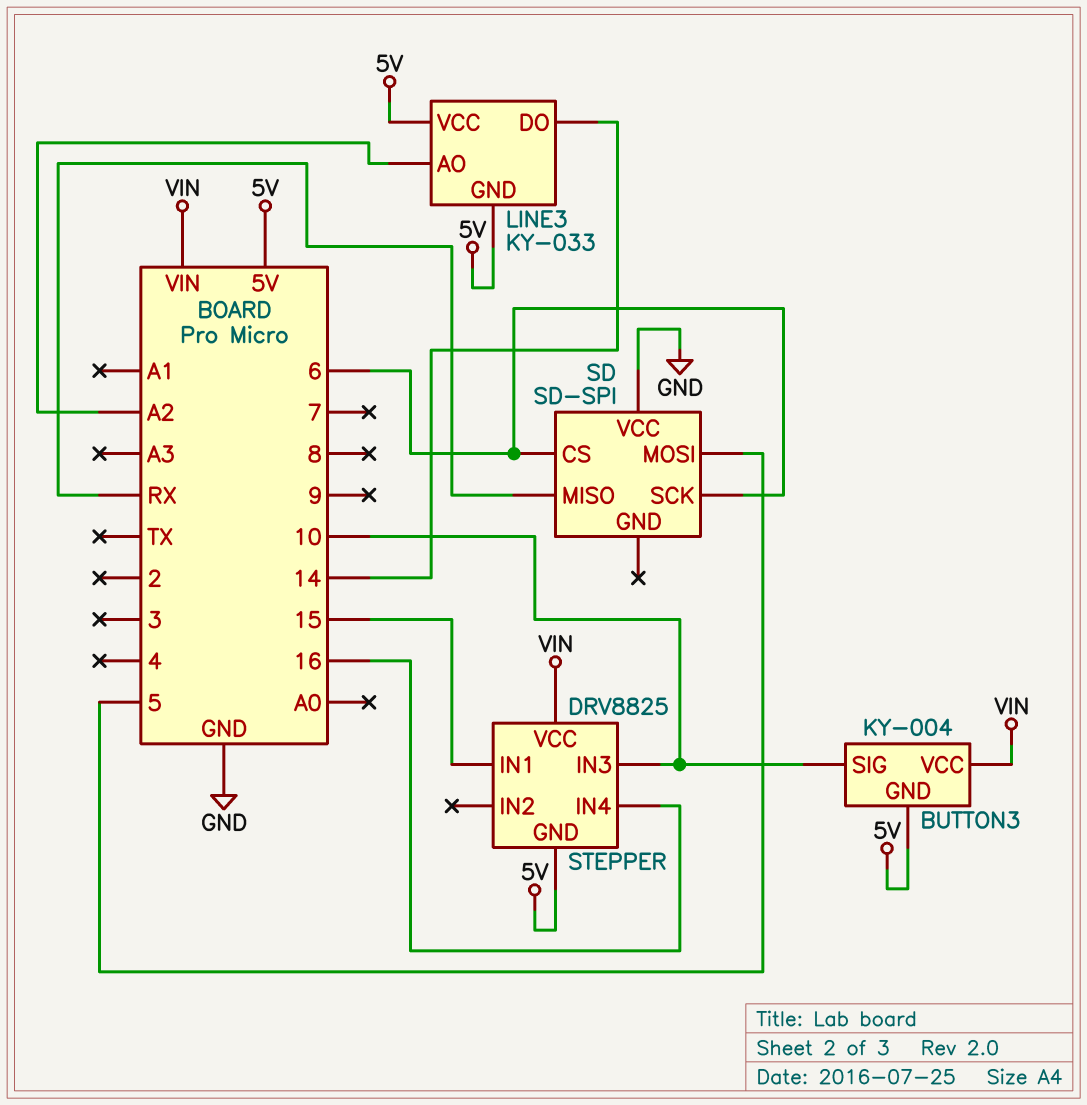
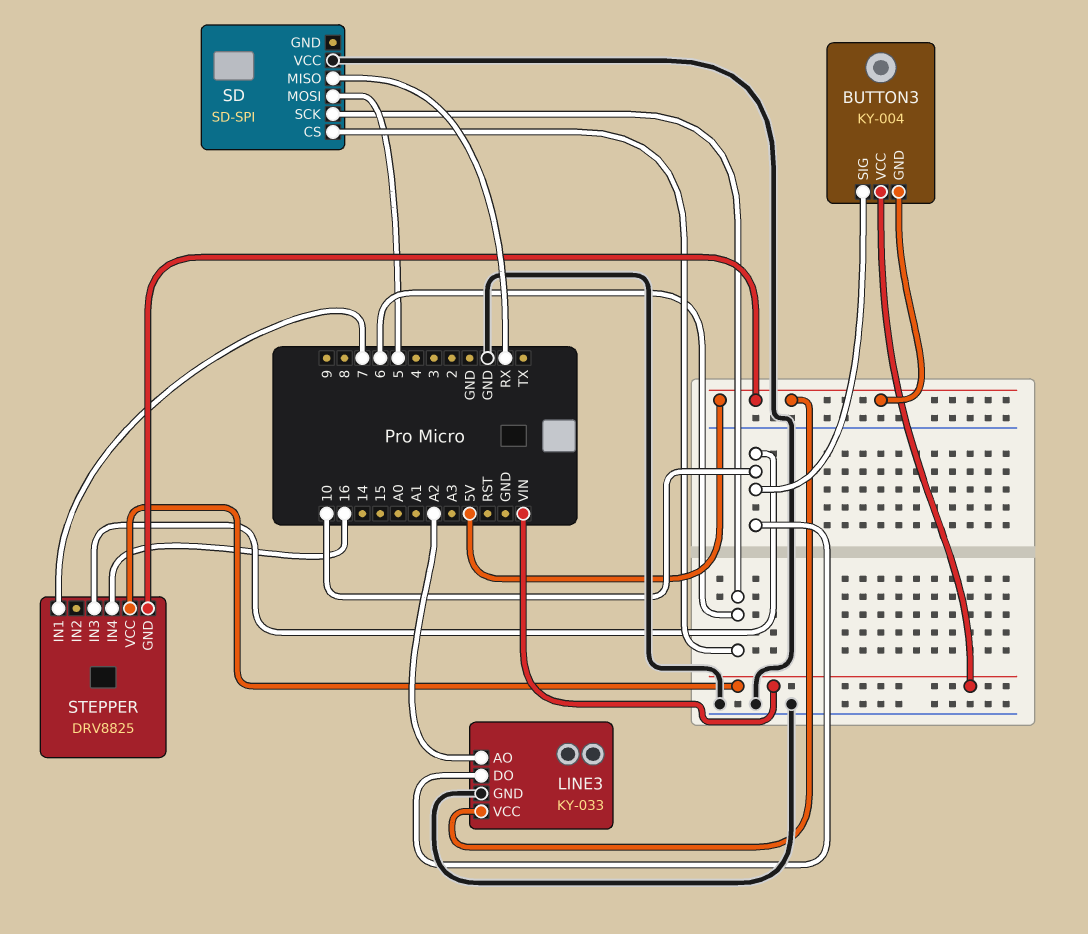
LINE3 pin DO: 14 -> 10
LINE3 pin GND: 5V -> GND
STEPPER pin IN1: 15 -> 7

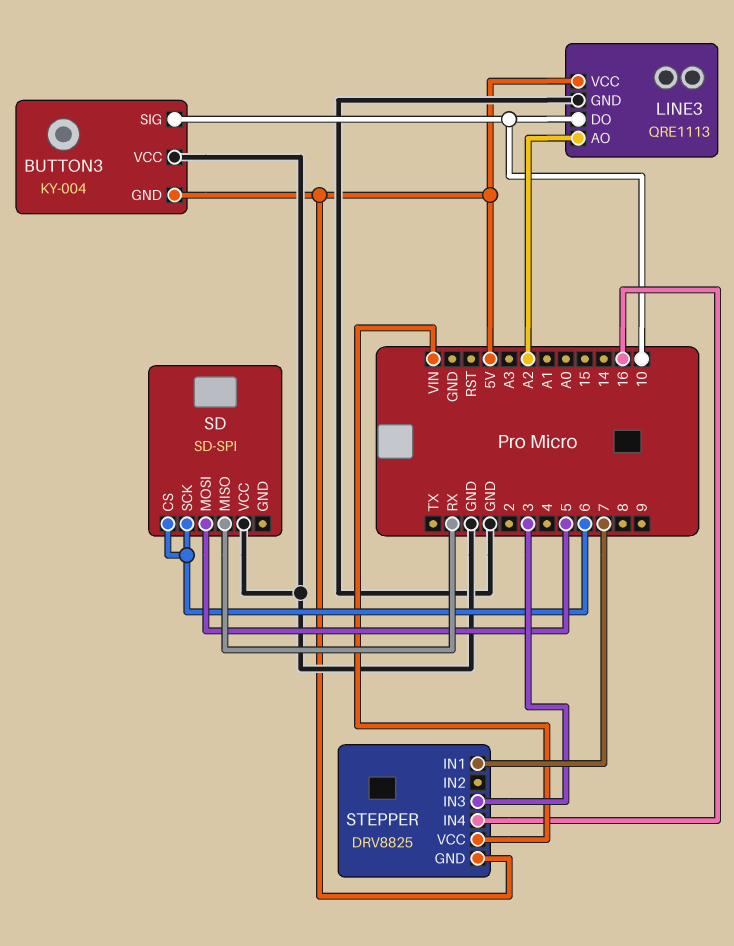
BUTTON3 pin VCC: VIN -> GND
LINE3: KY-033 -> QRE1113
STEPPER pin IN3: 10 -> 3

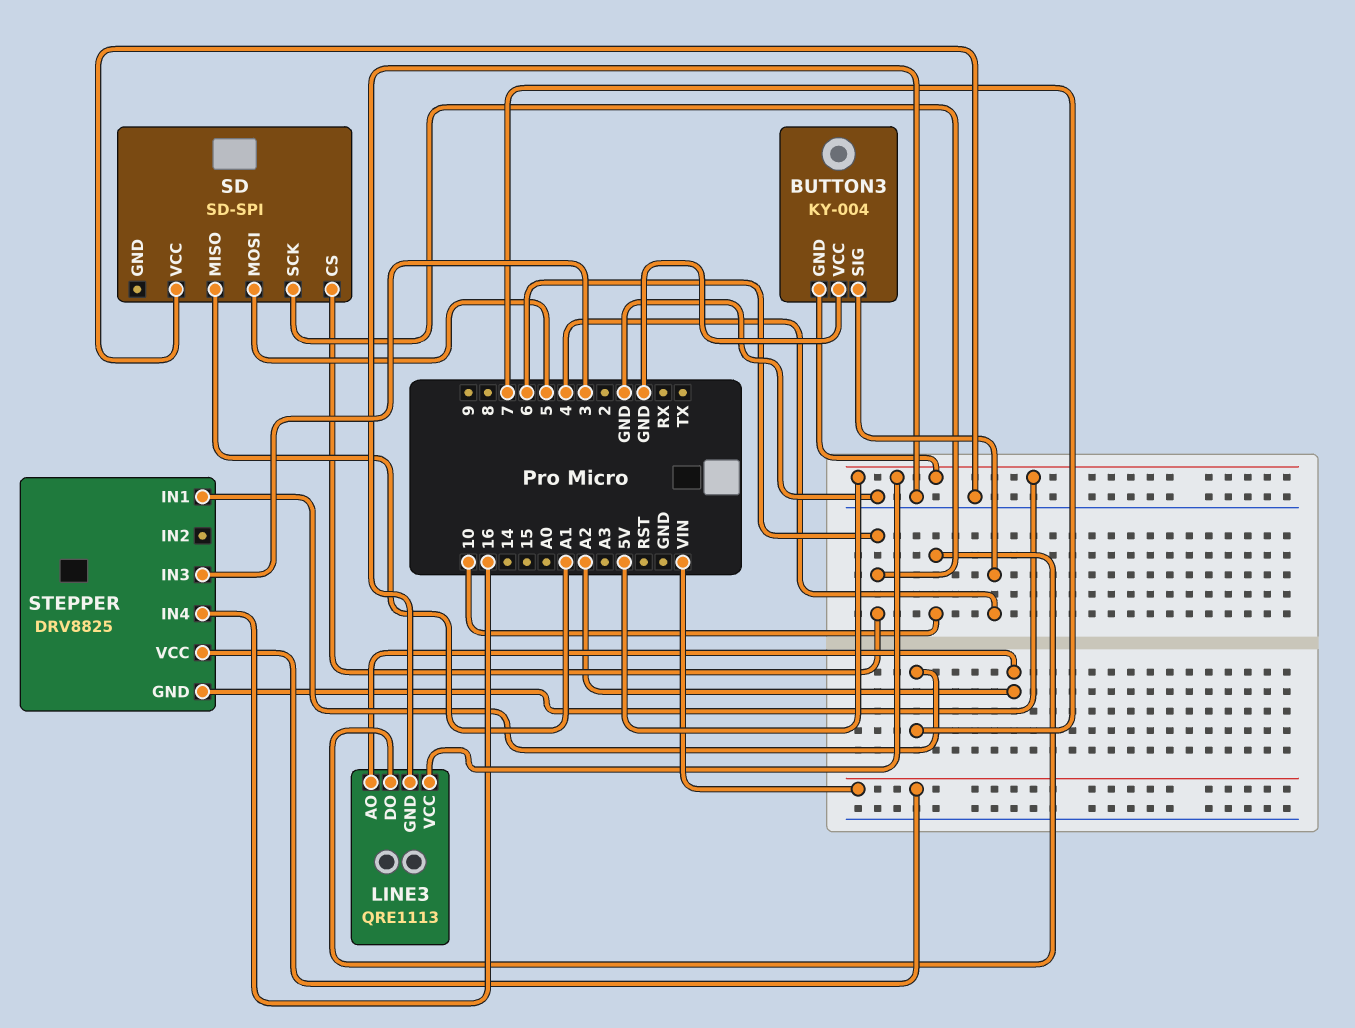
BUTTON3 pin SIG: 10 -> 4
SD pin MISO: RX -> A1

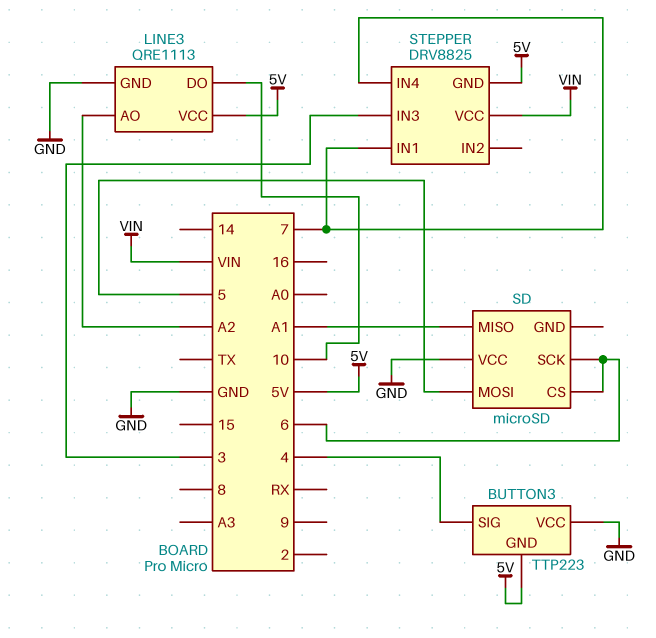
BUTTON3: KY-004 -> TTP223
SD: SD-SPI -> microSD
STEPPER pin IN4: 16 -> 7

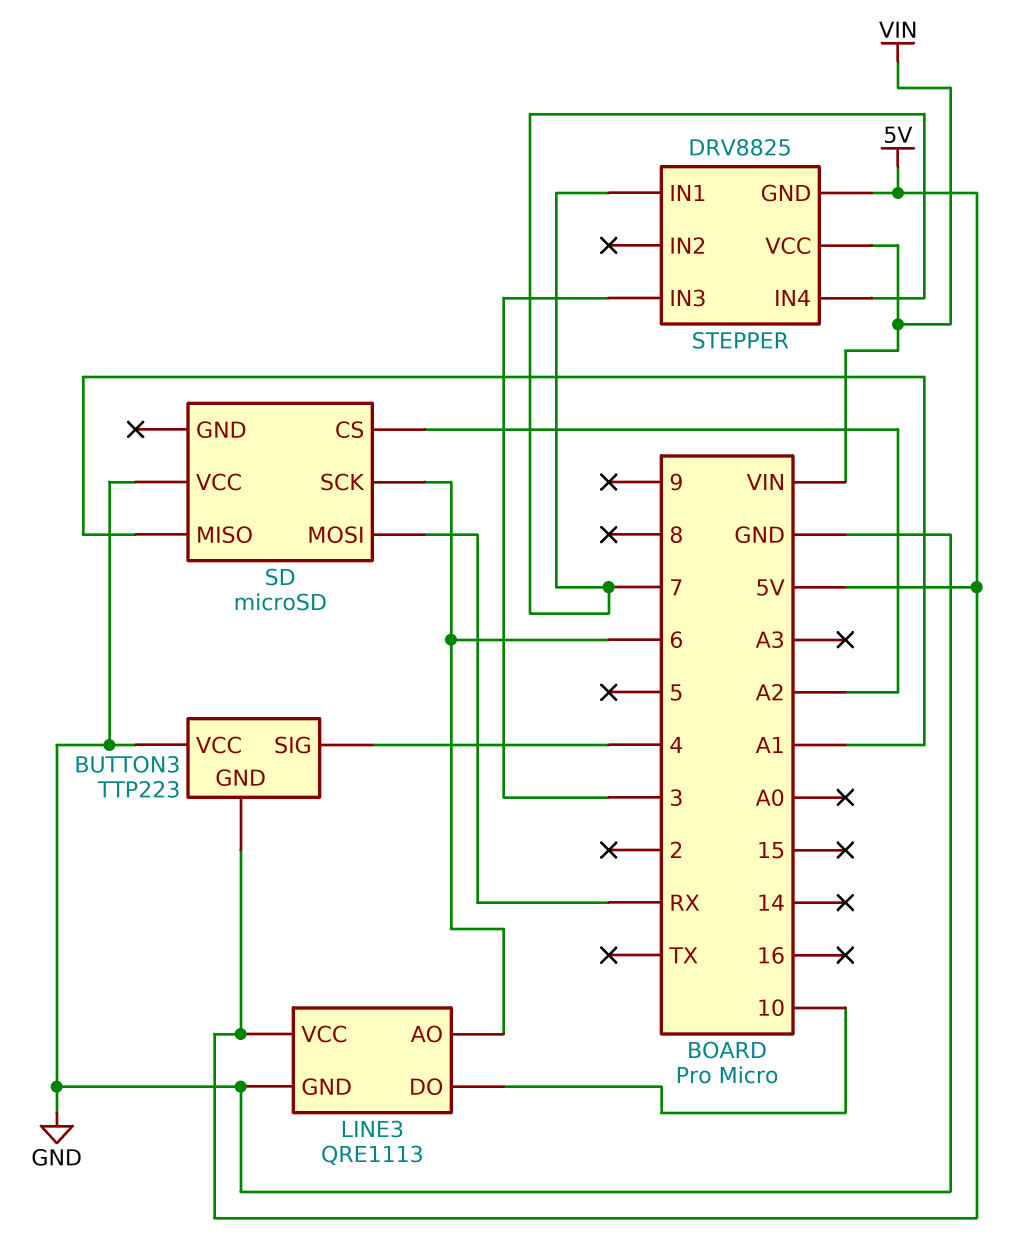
LINE3 pin AO: A2 -> 6
SD pin CS: 6 -> A2
SD pin MOSI: 5 -> RX

